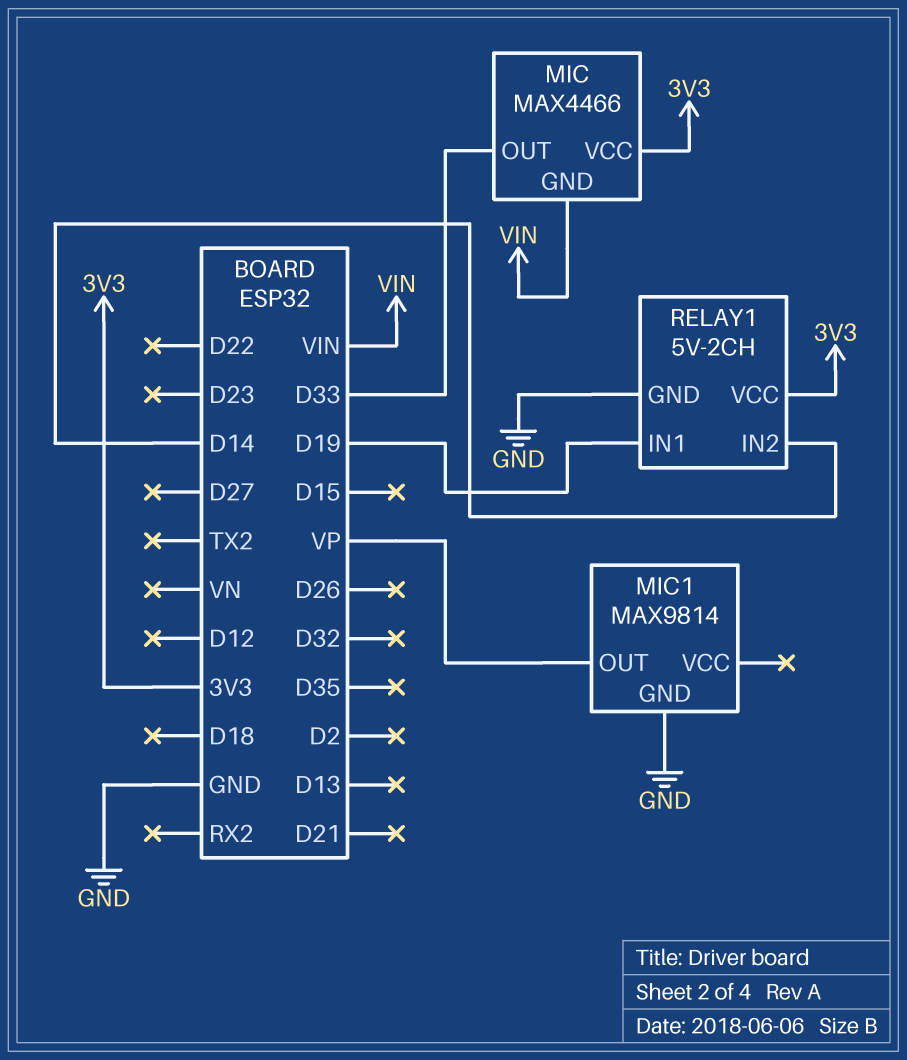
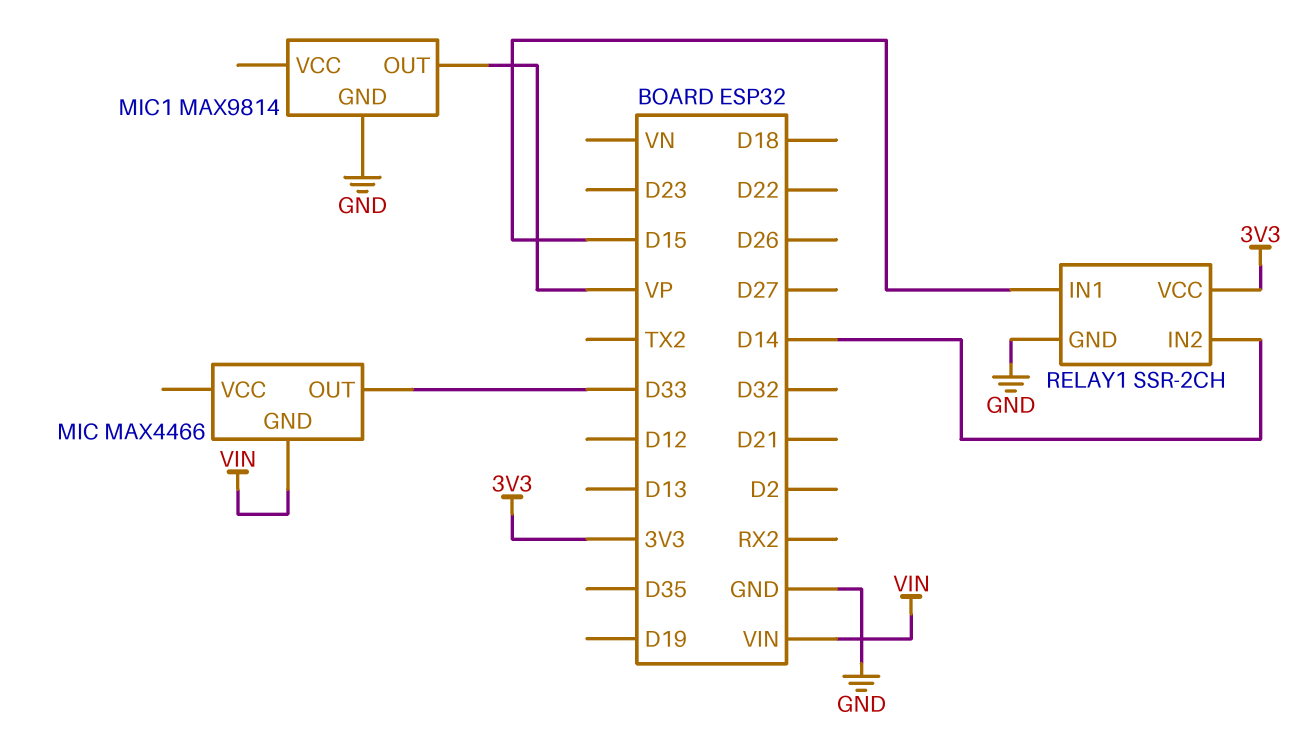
MIC pin VCC: 3V3 -> none
RELAY1: 5V-2CH -> SSR-2CH
RELAY1 pin IN1: D19 -> D15

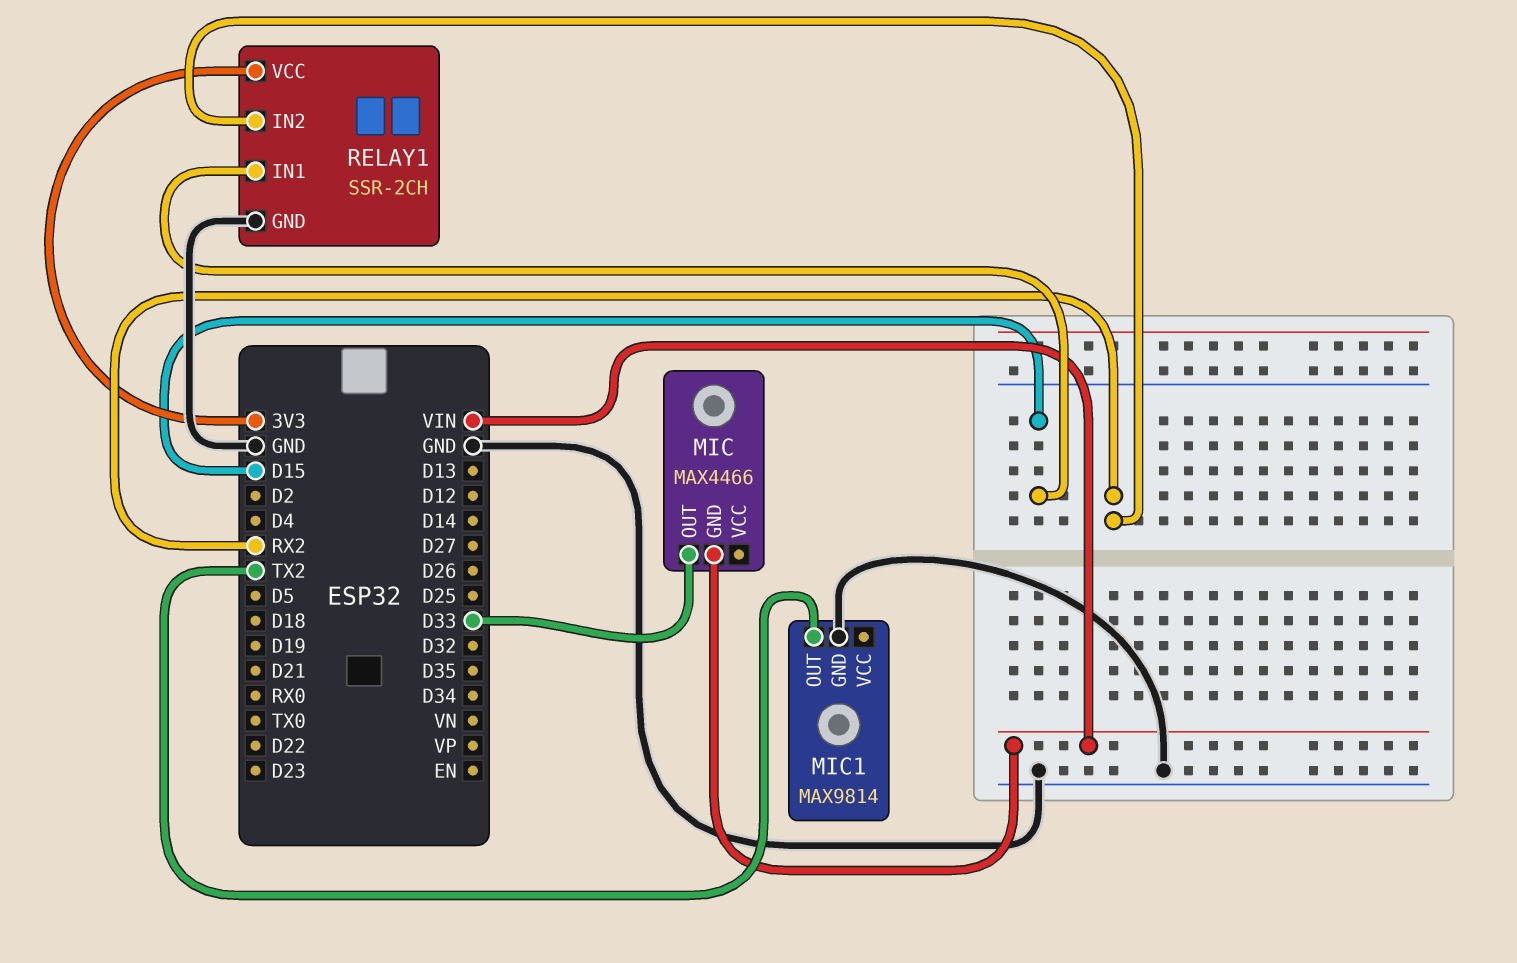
MIC1 pin OUT: VP -> TX2
RELAY1 pin IN2: D14 -> RX2

